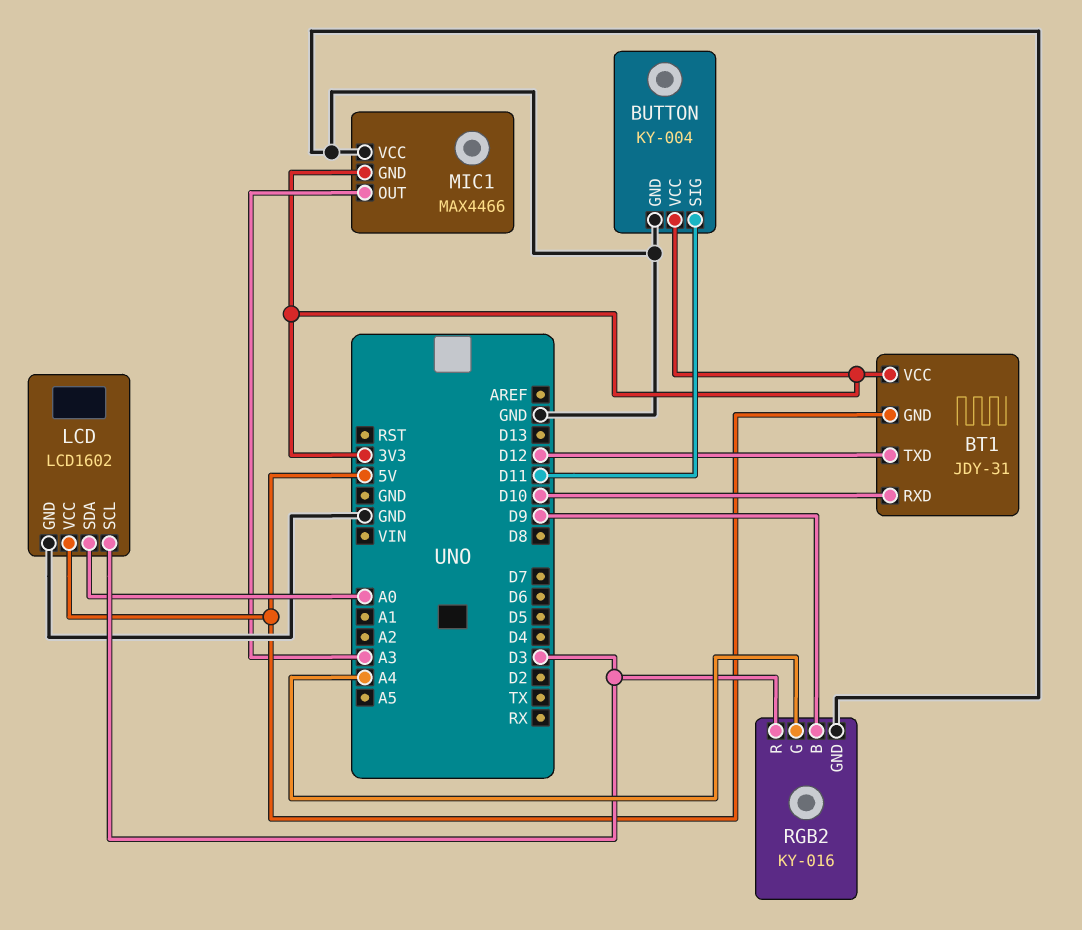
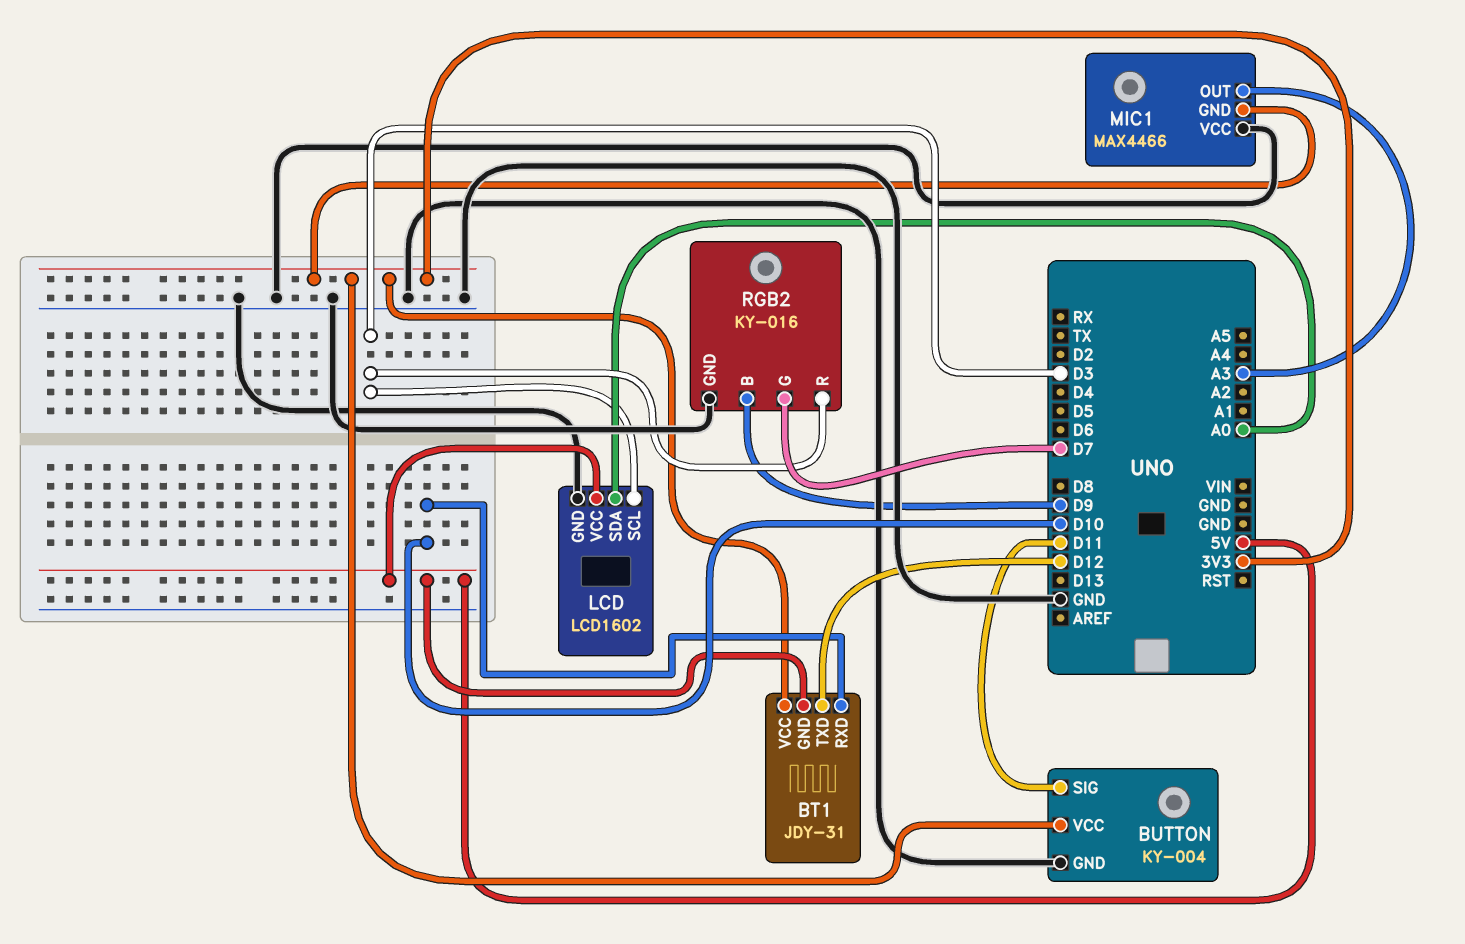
RGB2 pin G: A4 -> D7

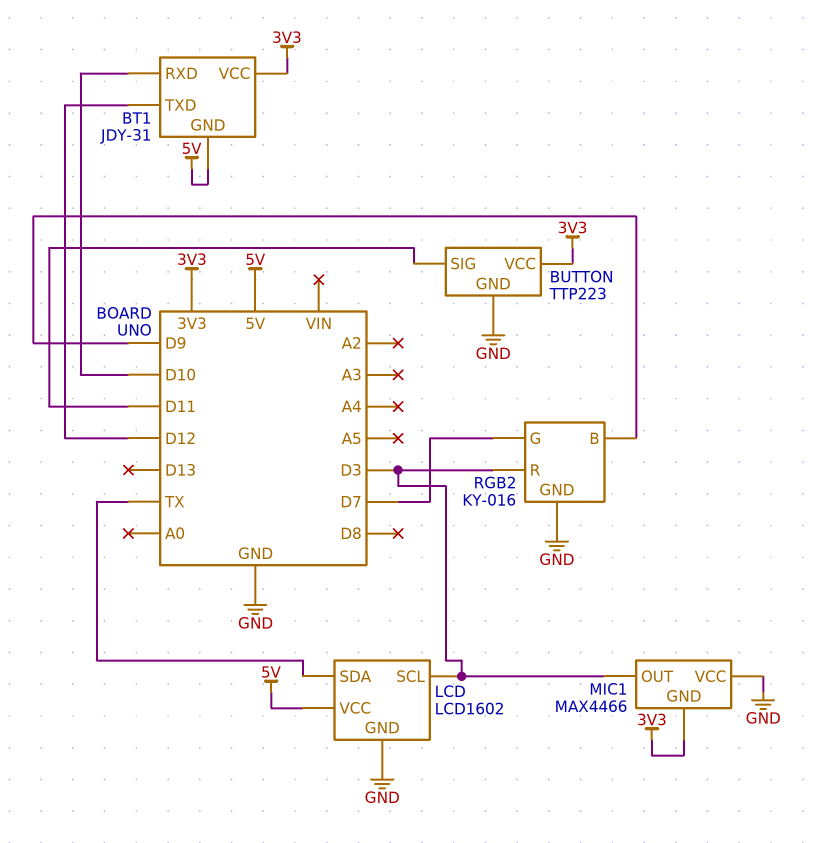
BUTTON: KY-004 -> TTP223
LCD pin SDA: A0 -> TX
MIC1 pin OUT: A3 -> D3

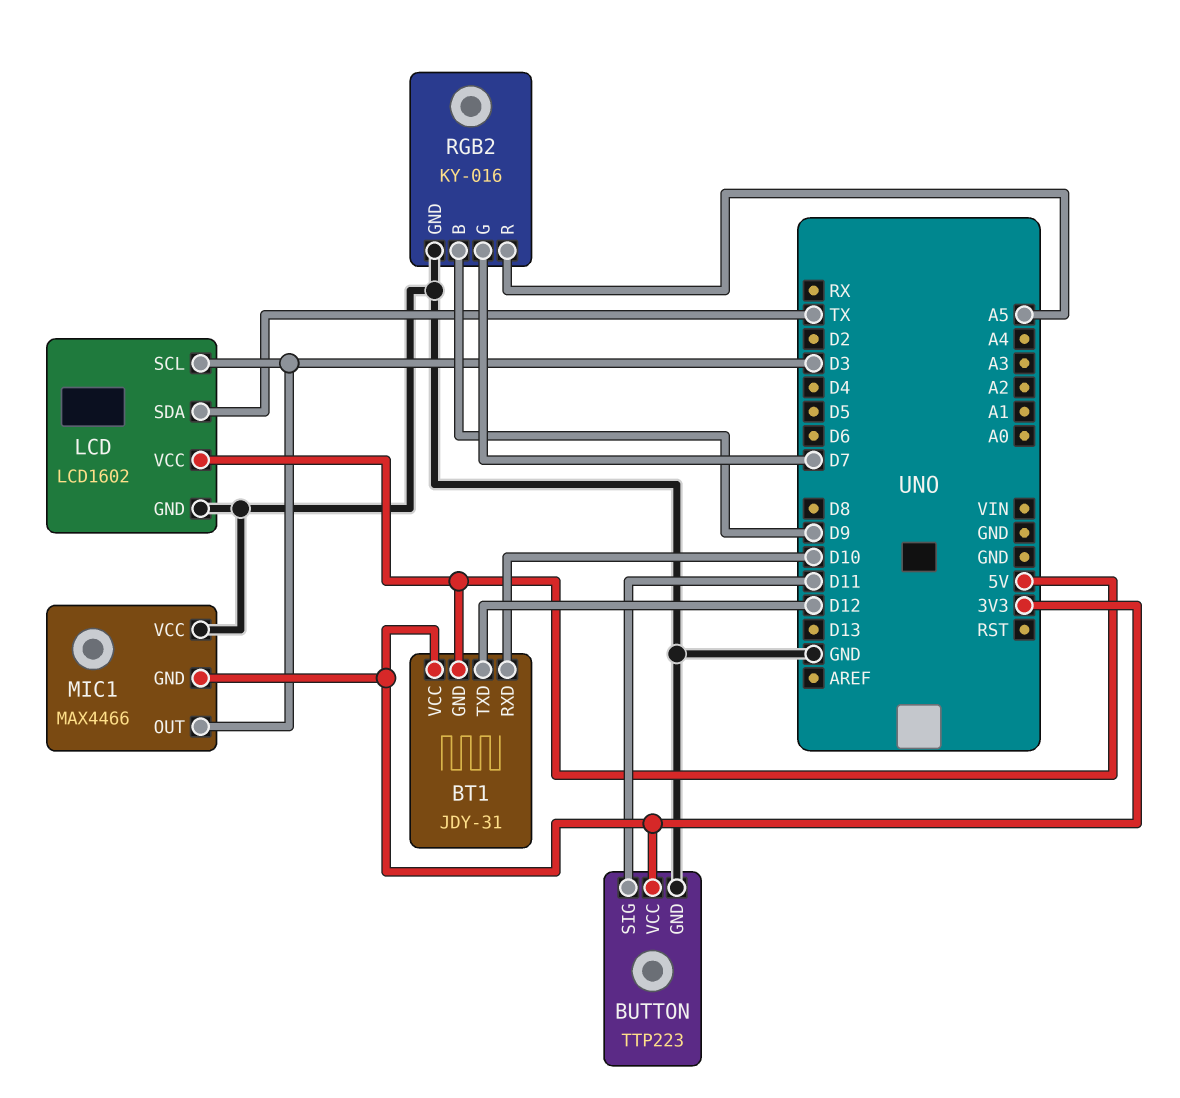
RGB2 pin R: D3 -> A5

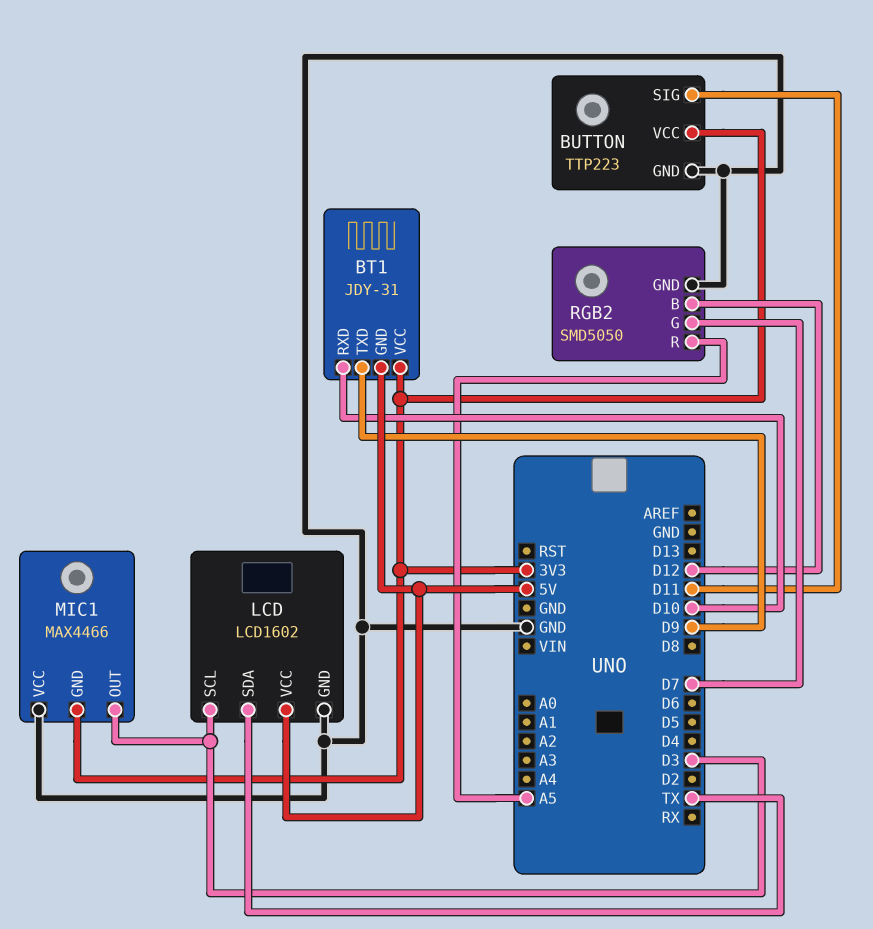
BT1 pin TXD: D12 -> D9
RGB2: KY-016 -> SMD5050
RGB2 pin B: D9 -> D12

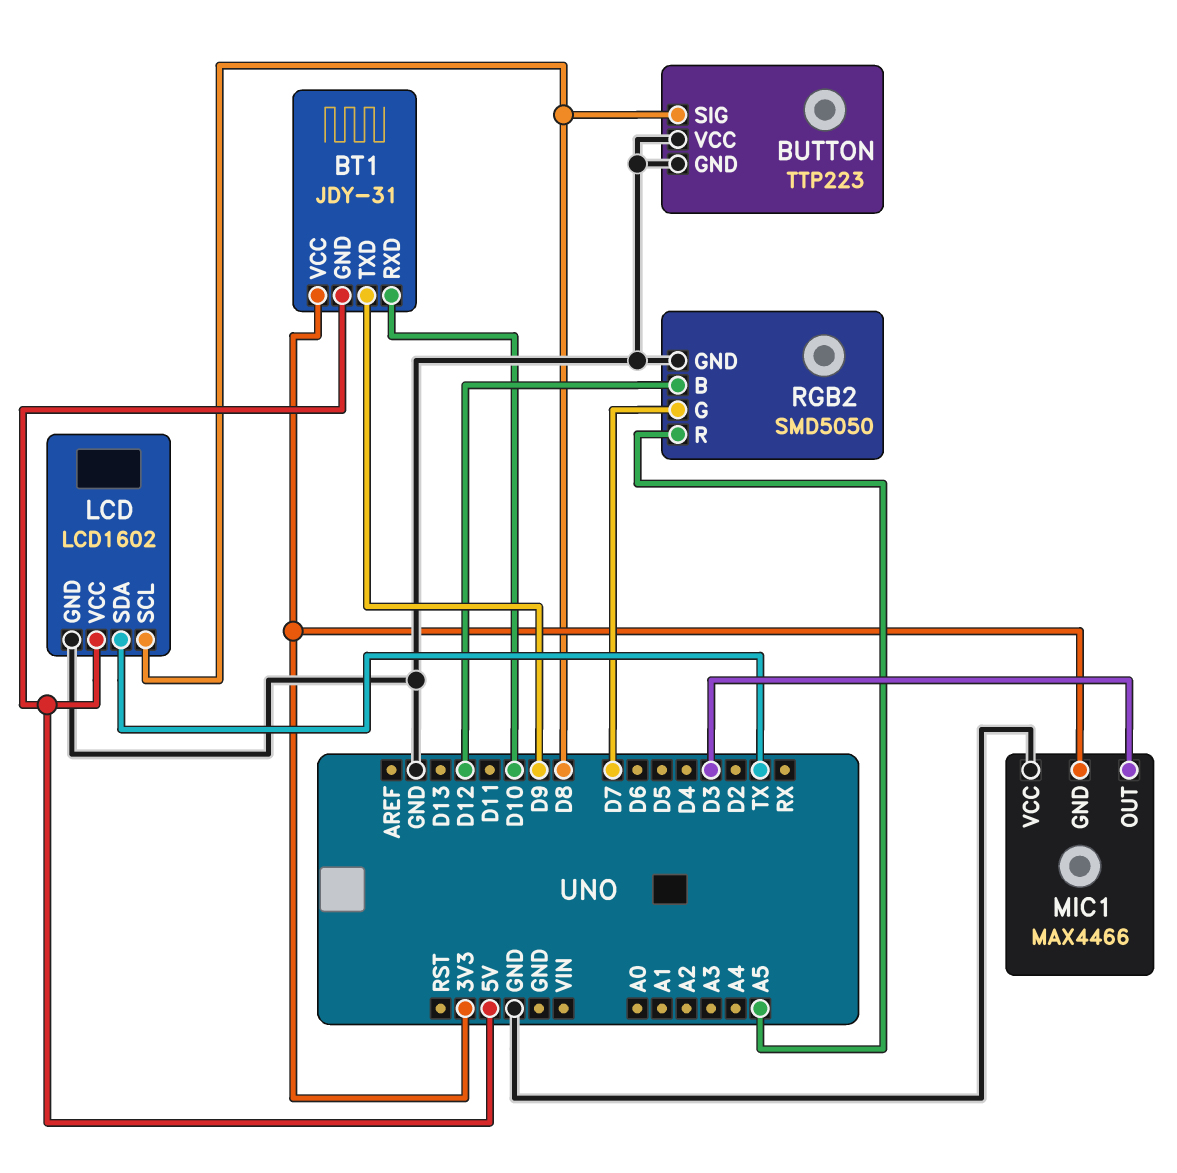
BUTTON pin SIG: D11 -> D8
BUTTON pin VCC: 3V3 -> GND
LCD pin SCL: D3 -> D8

